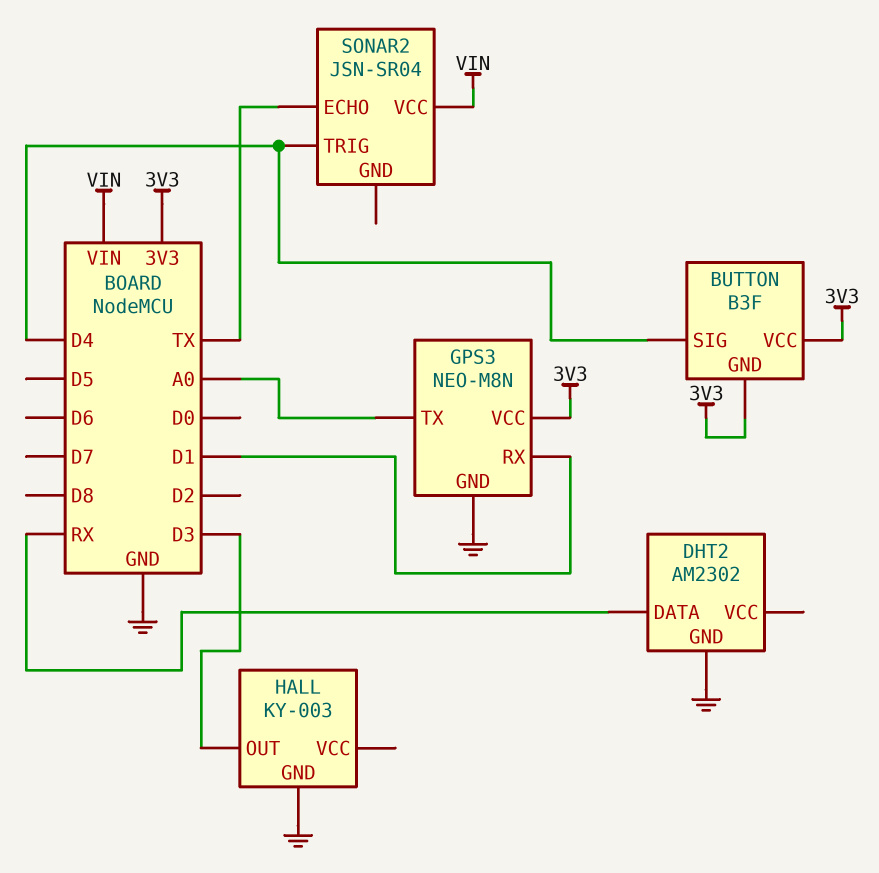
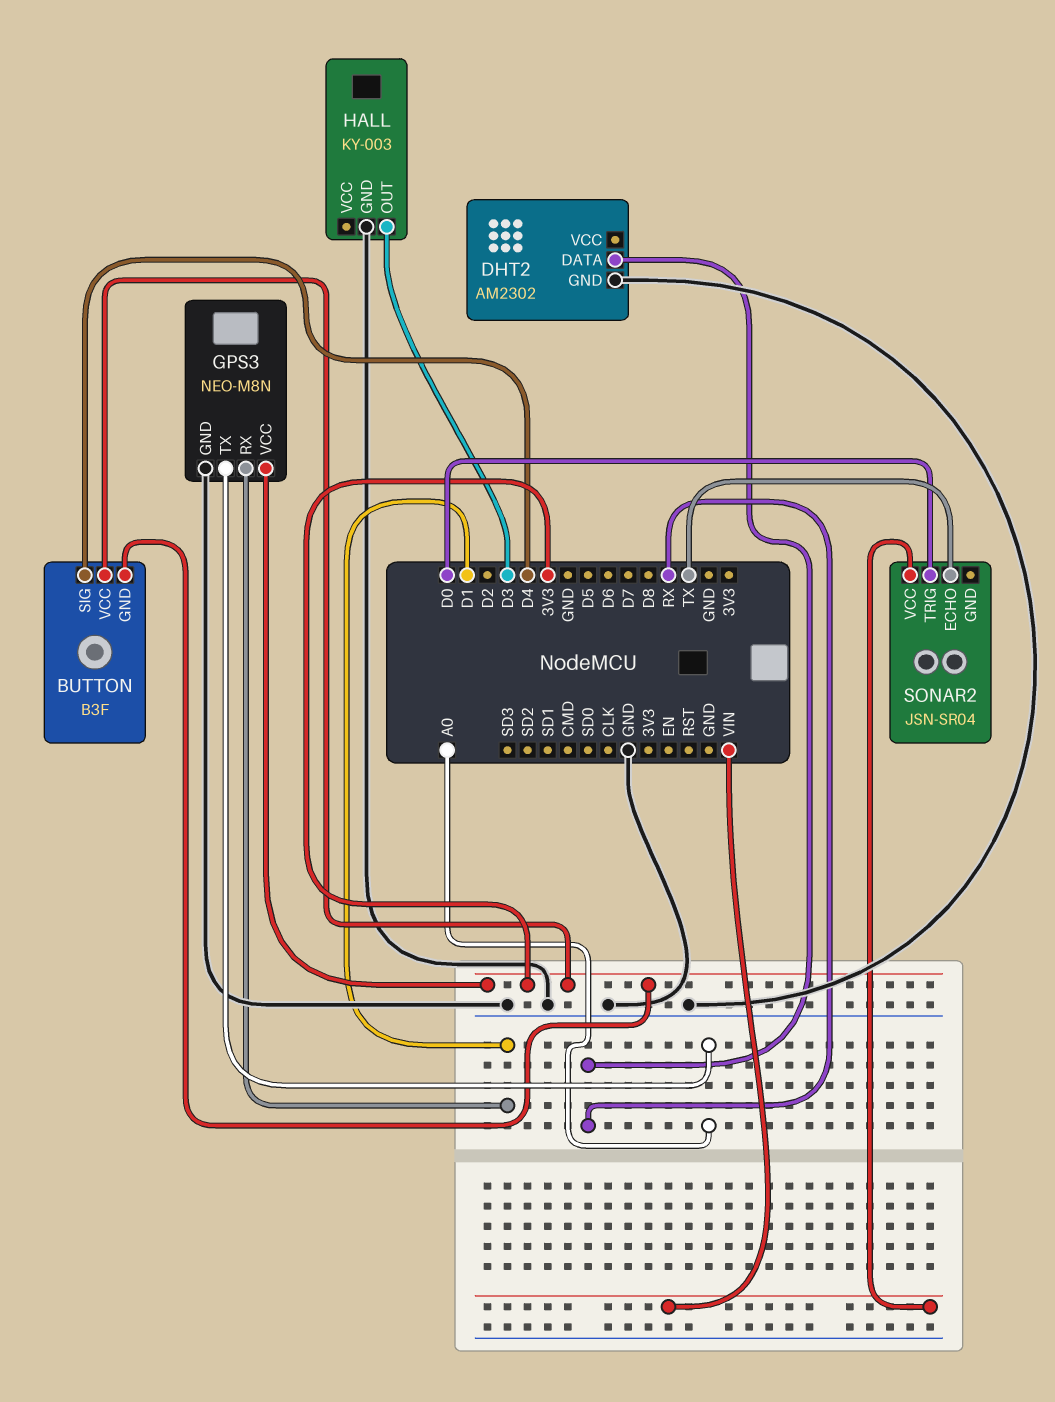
SONAR2 pin TRIG: D4 -> D0

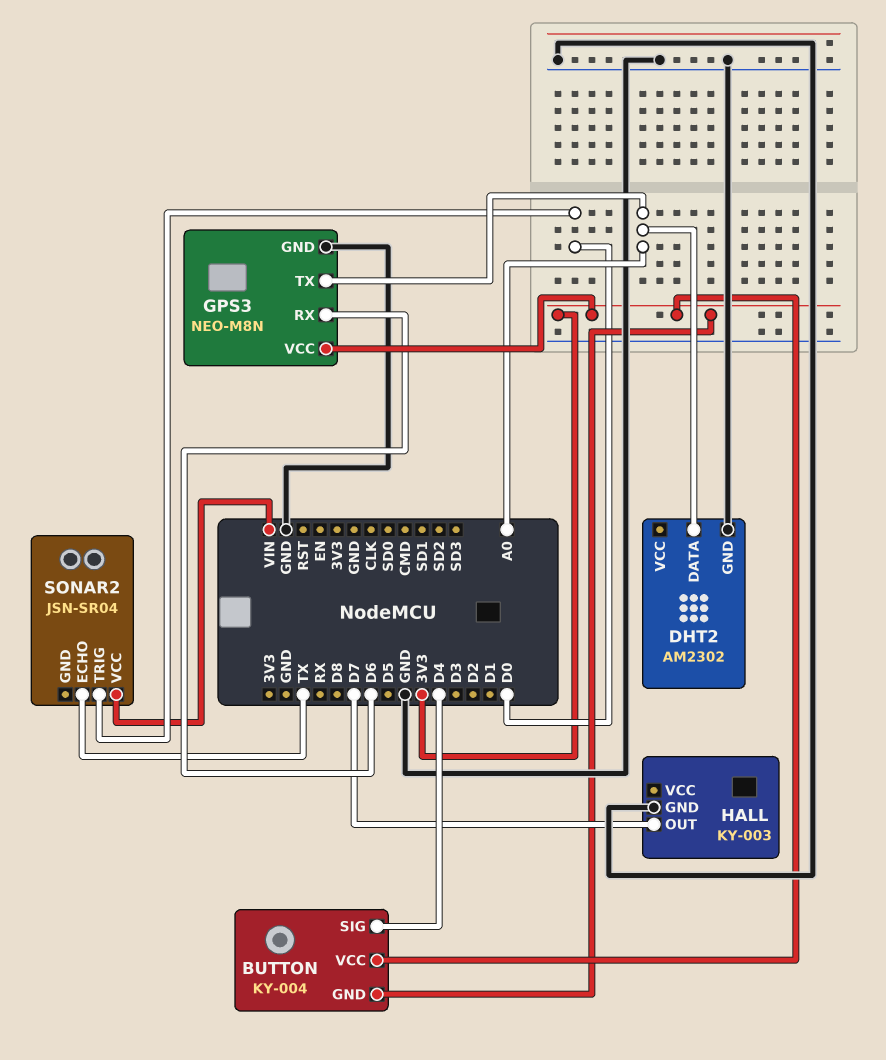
BUTTON: B3F -> KY-004
DHT2 pin DATA: RX -> A0
GPS3 pin RX: D1 -> D6
HALL pin OUT: D3 -> D7

